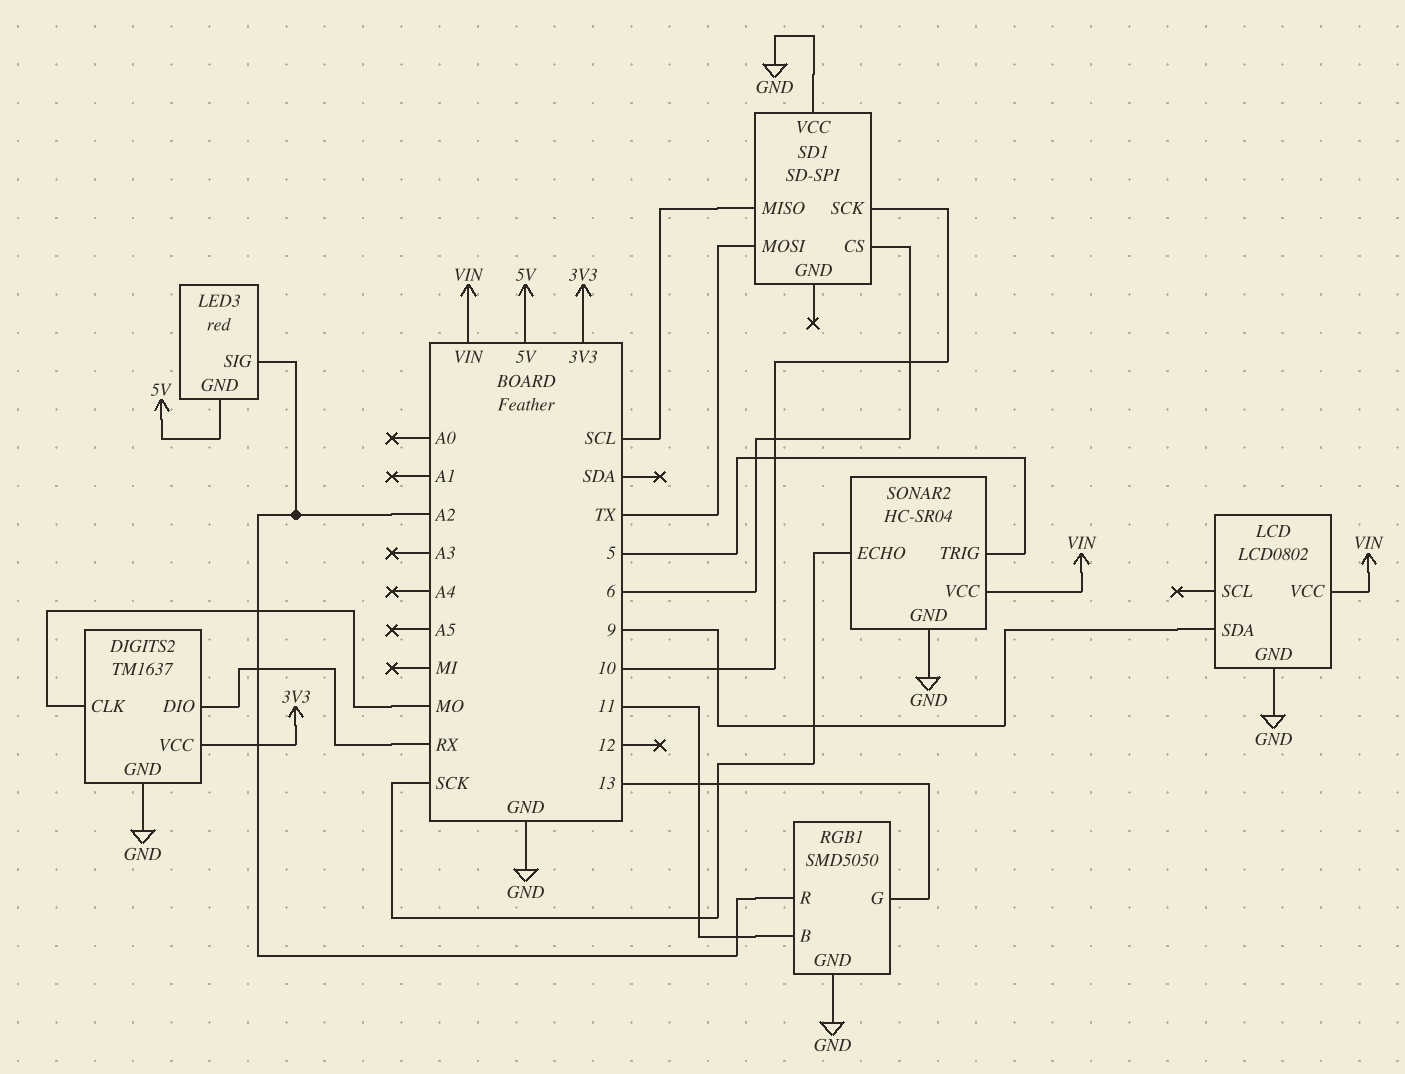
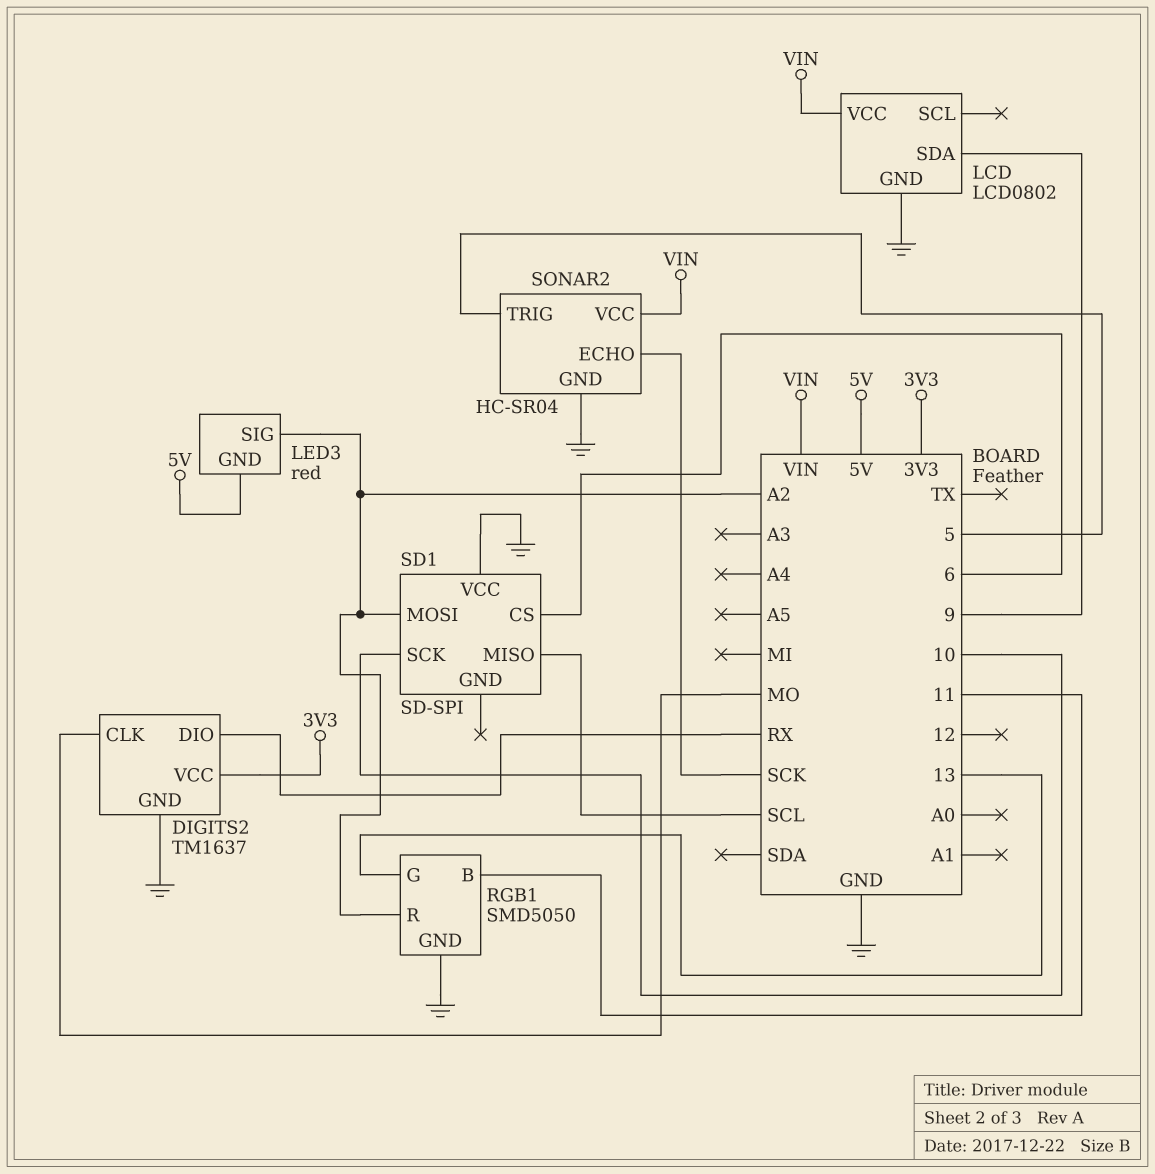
SD1 pin MOSI: TX -> A2

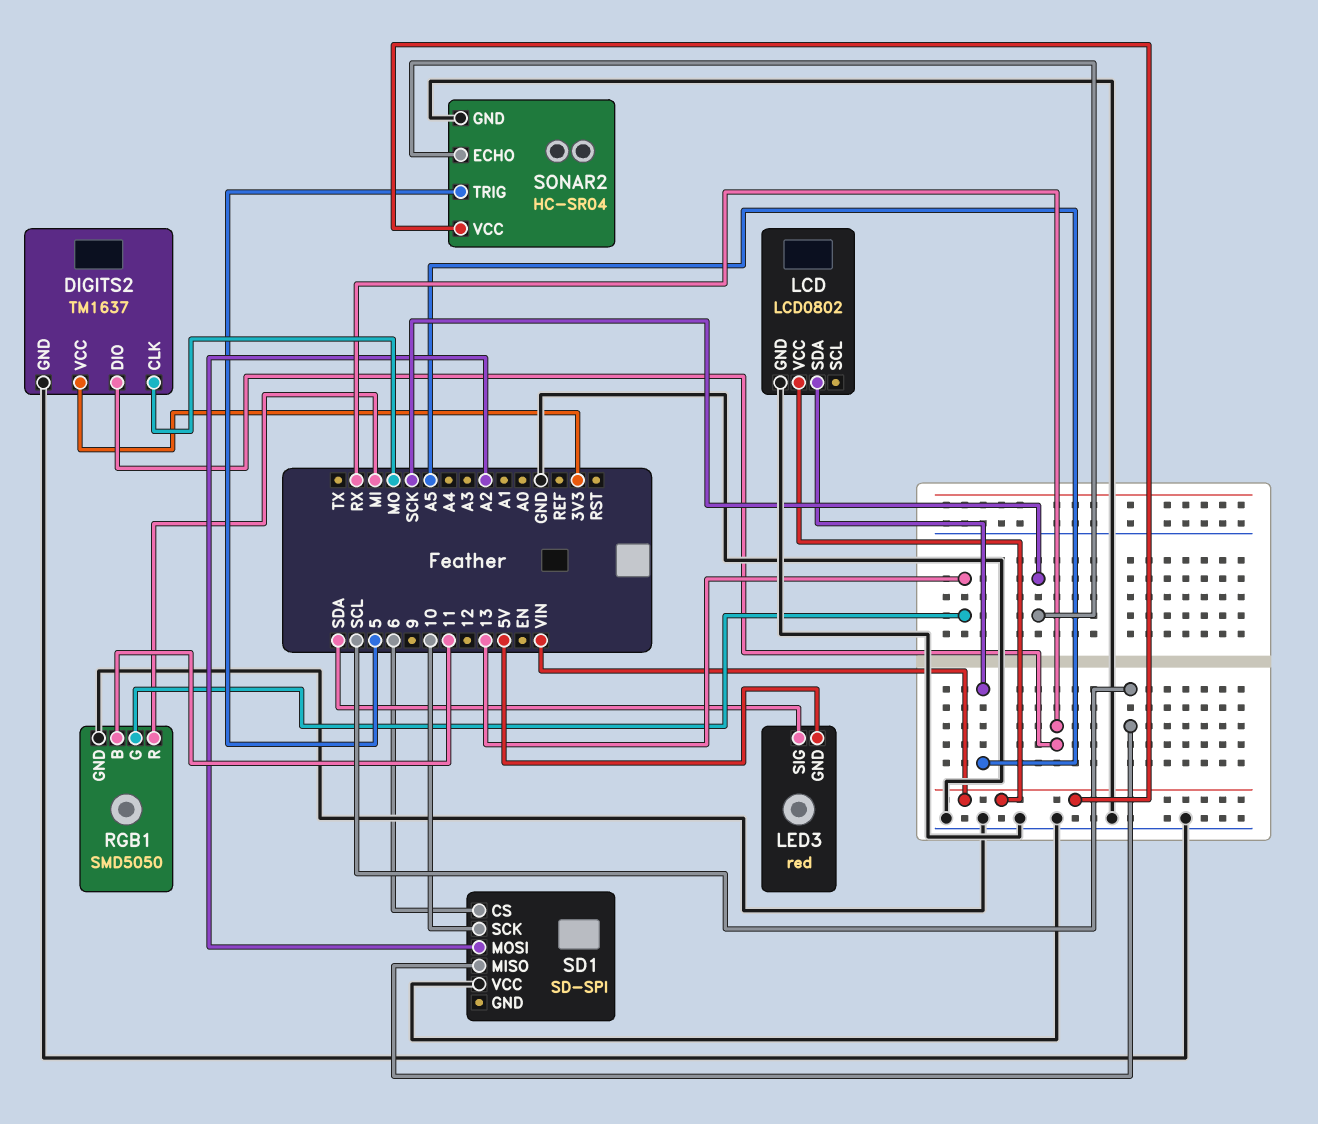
LCD pin SDA: 9 -> A5
LED3 pin SIG: A2 -> SDA
RGB1 pin R: A2 -> MI

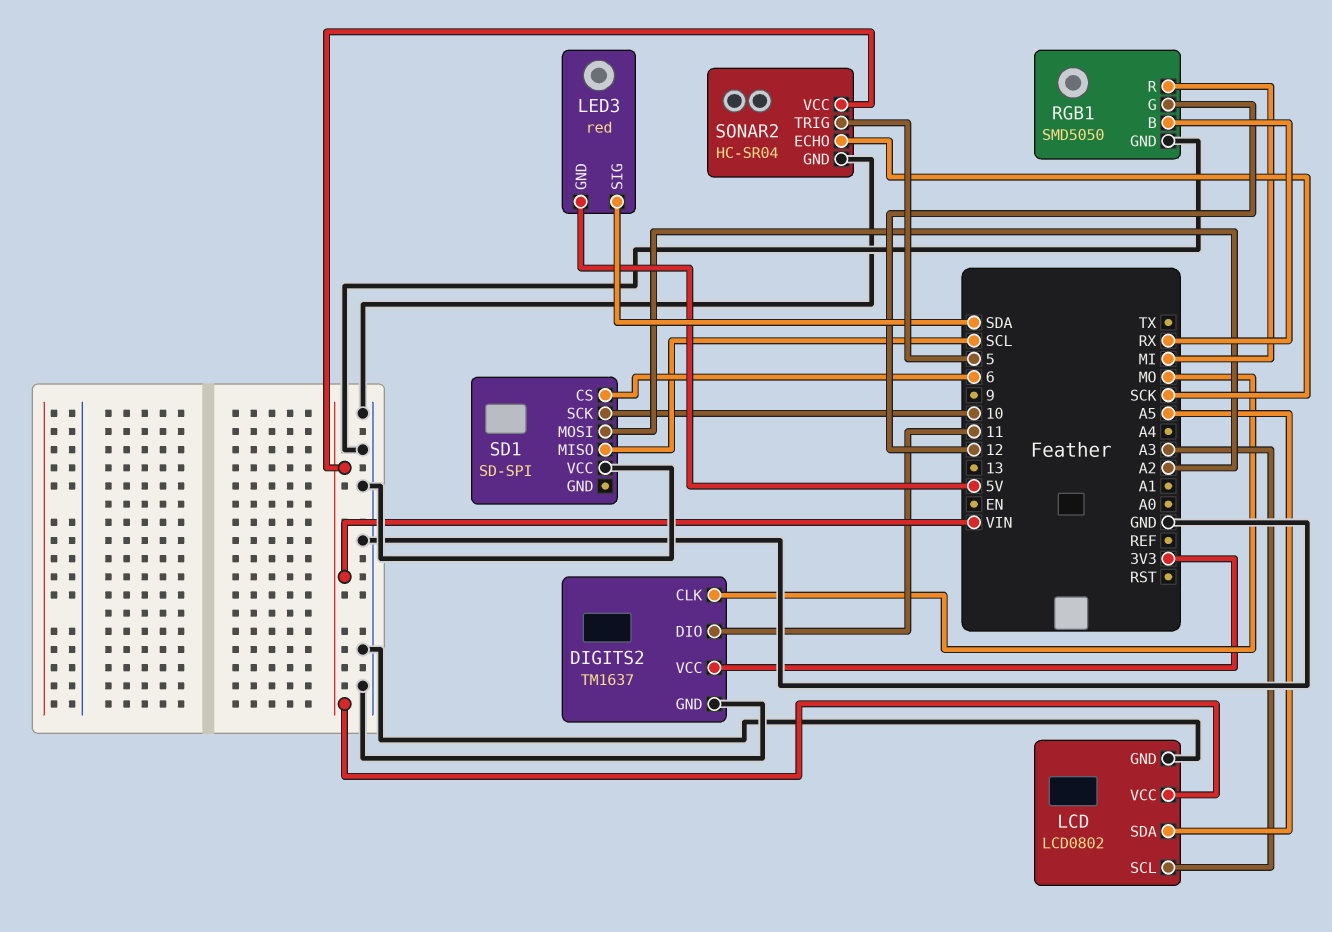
DIGITS2 pin DIO: RX -> 11
LCD pin SCL: none -> A3
RGB1 pin B: 11 -> RX
RGB1 pin G: 13 -> 12

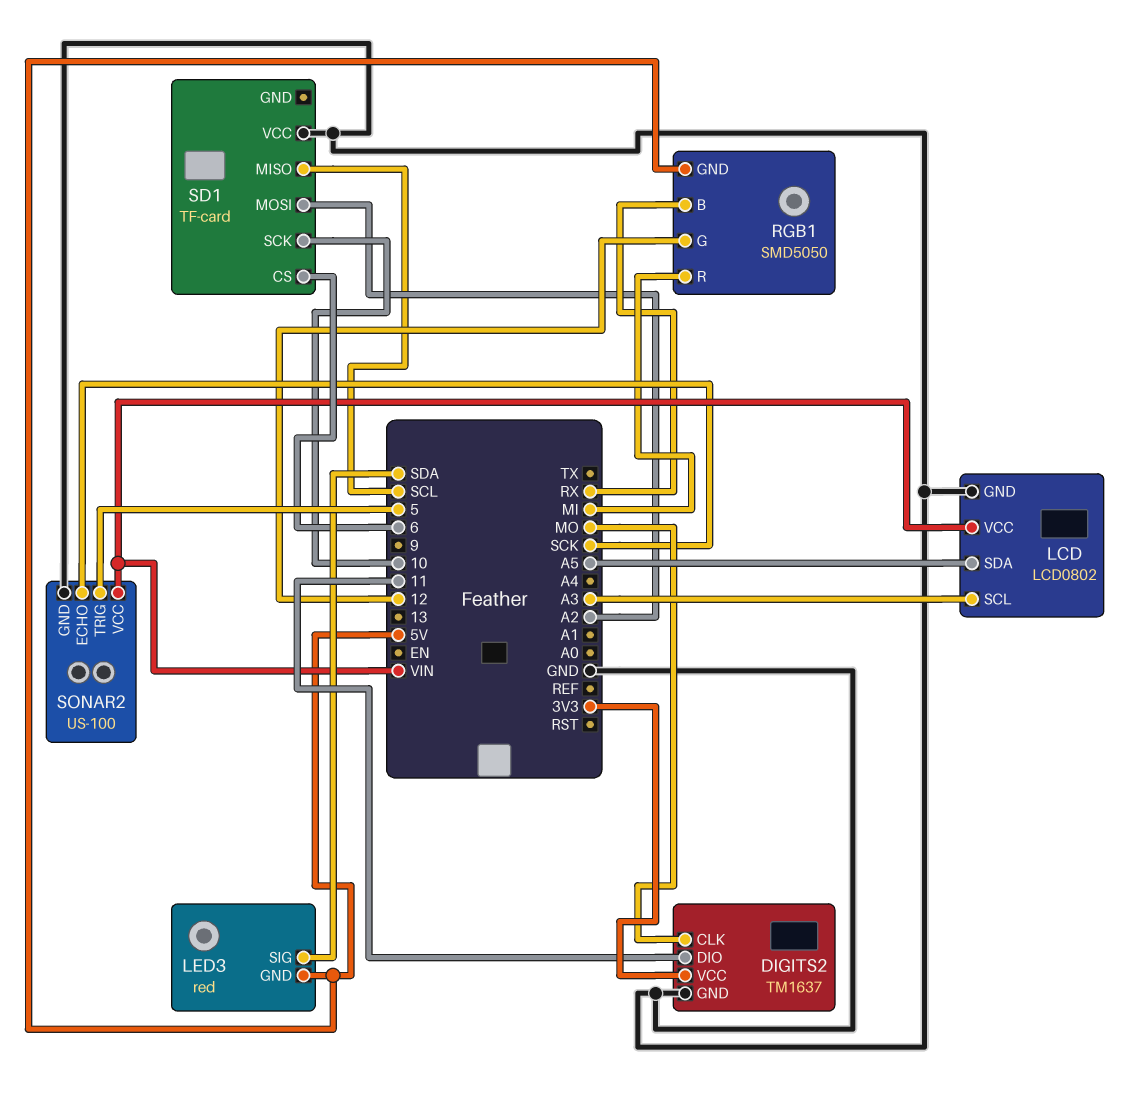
RGB1 pin GND: GND -> 5V
SD1: SD-SPI -> TF-card
SONAR2: HC-SR04 -> US-100

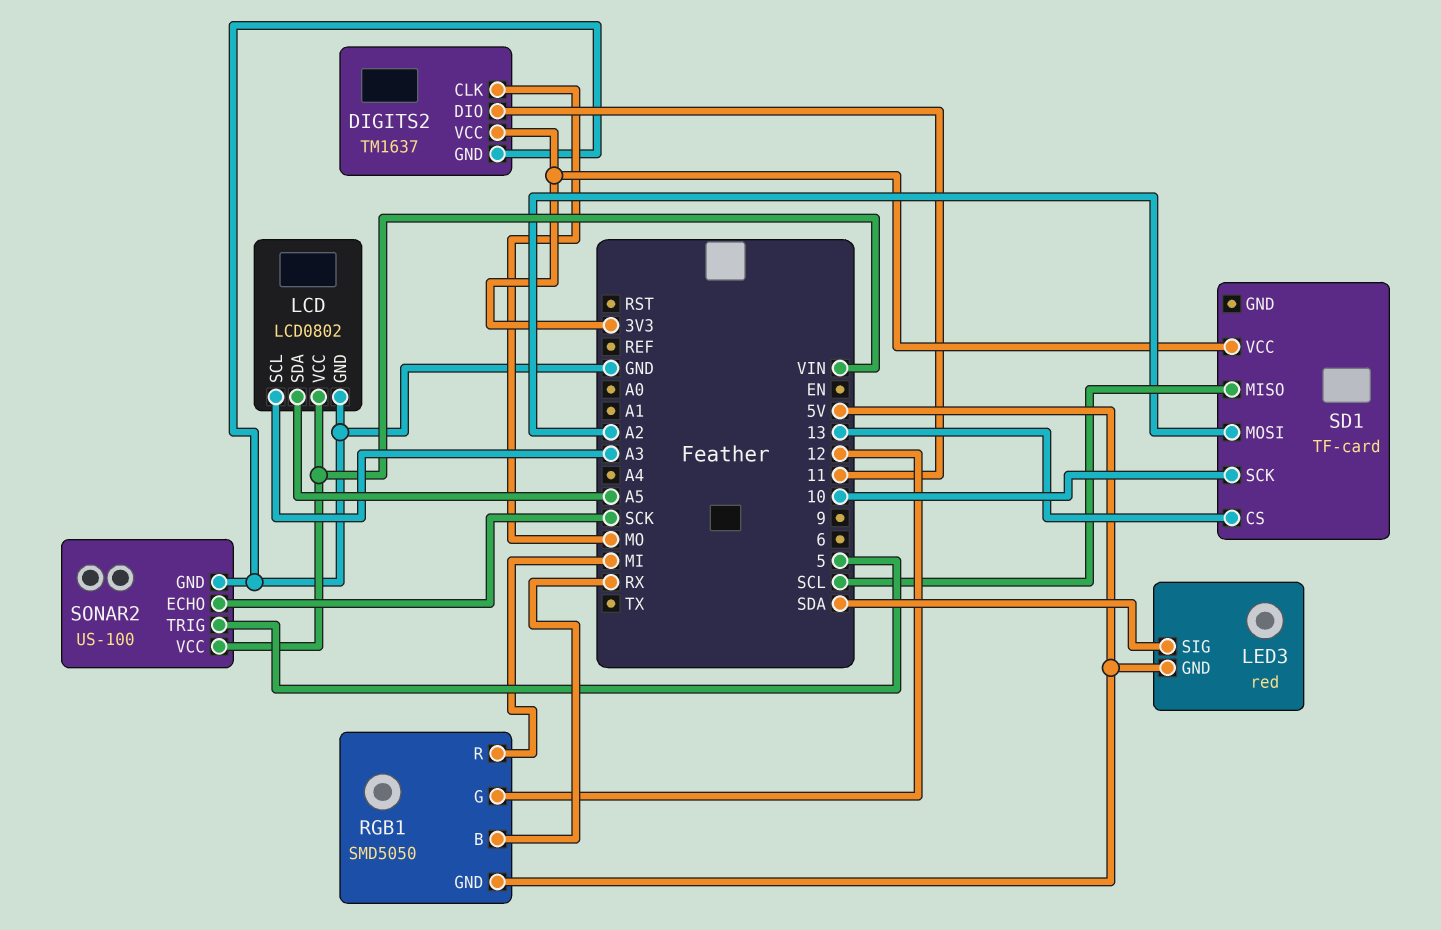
SD1 pin CS: 6 -> 13
SD1 pin VCC: GND -> 3V3

